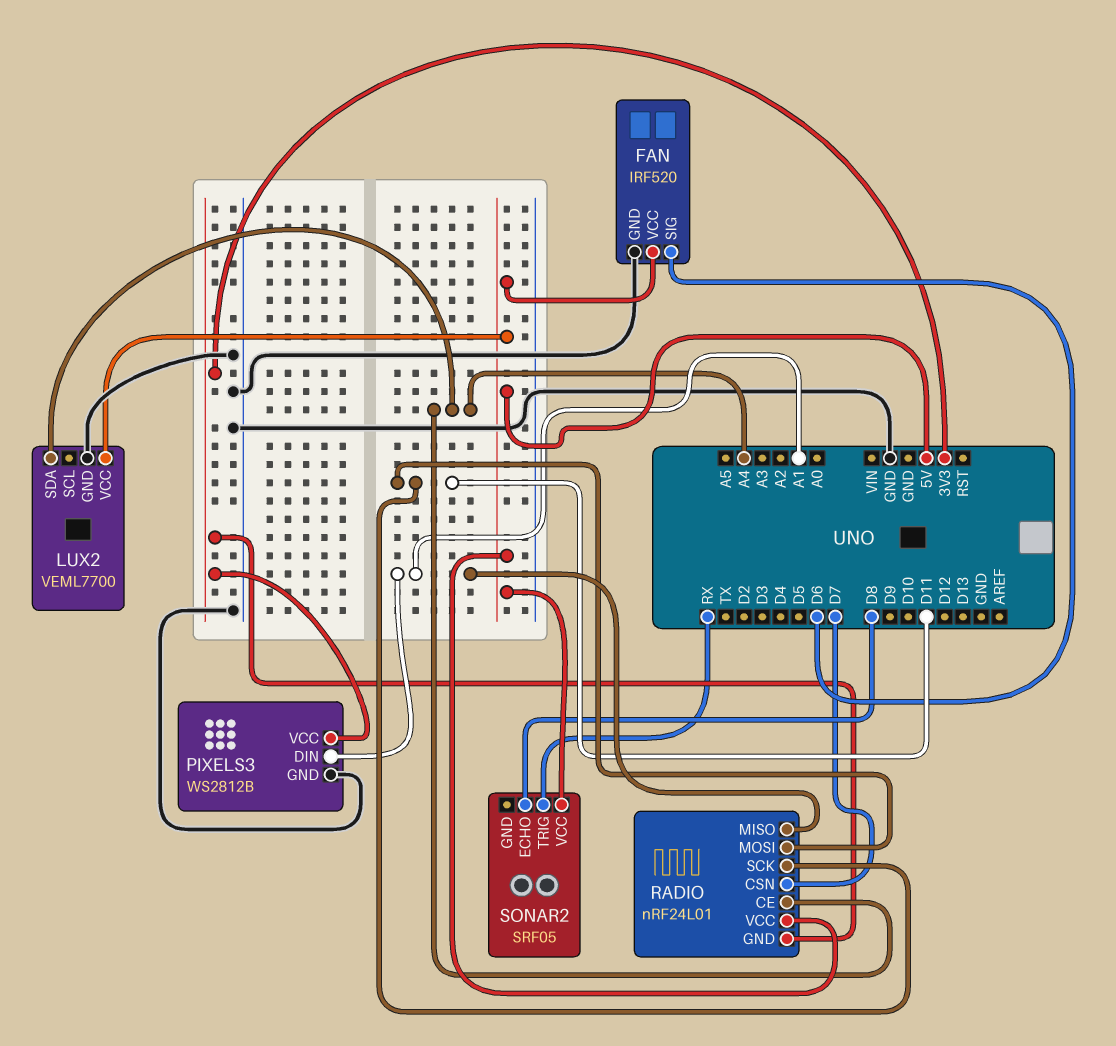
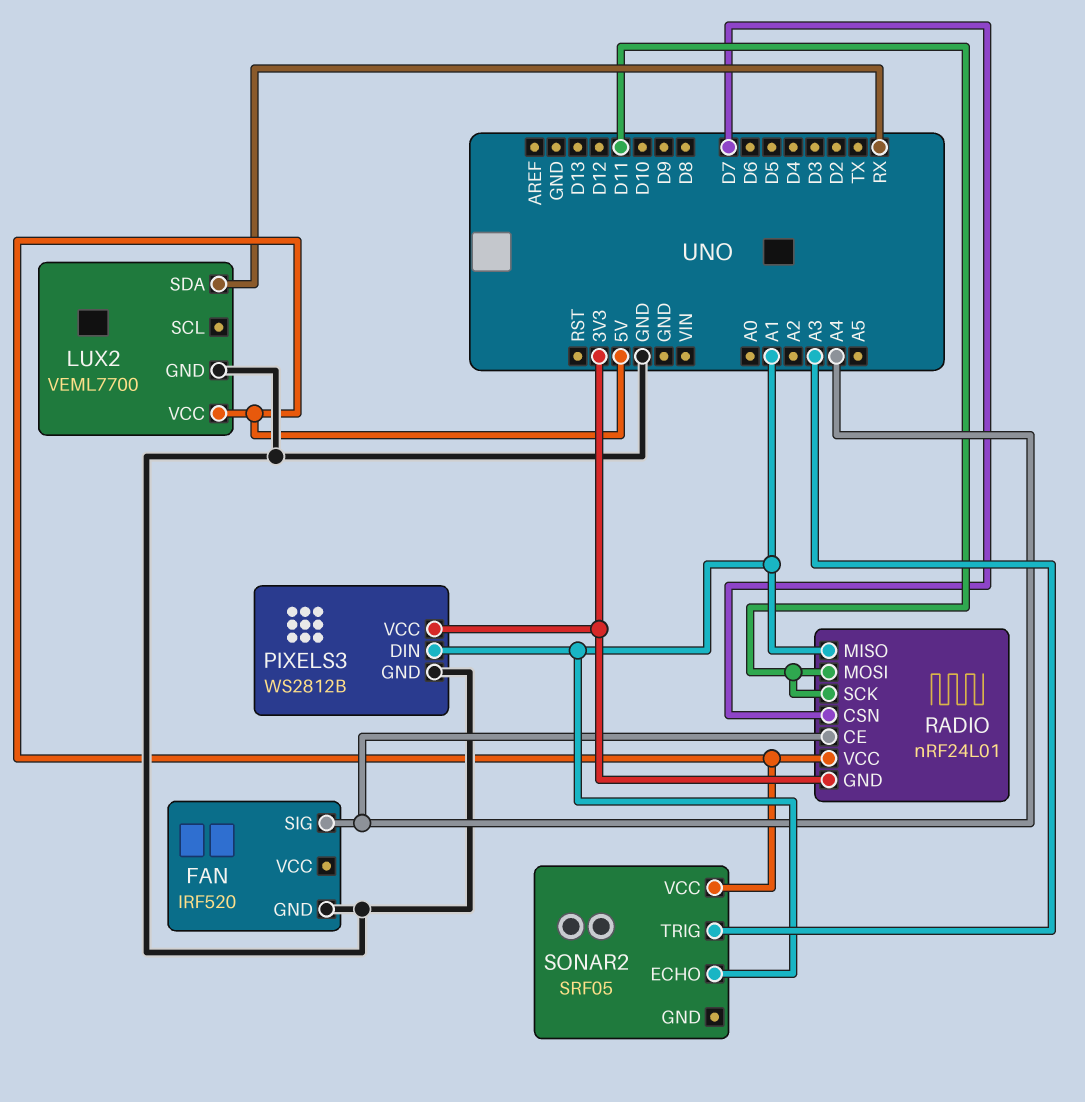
FAN pin SIG: D6 -> A4
FAN pin VCC: 5V -> none
LUX2 pin SDA: A4 -> RX
SONAR2 pin ECHO: D8 -> A1
SONAR2 pin TRIG: RX -> A3

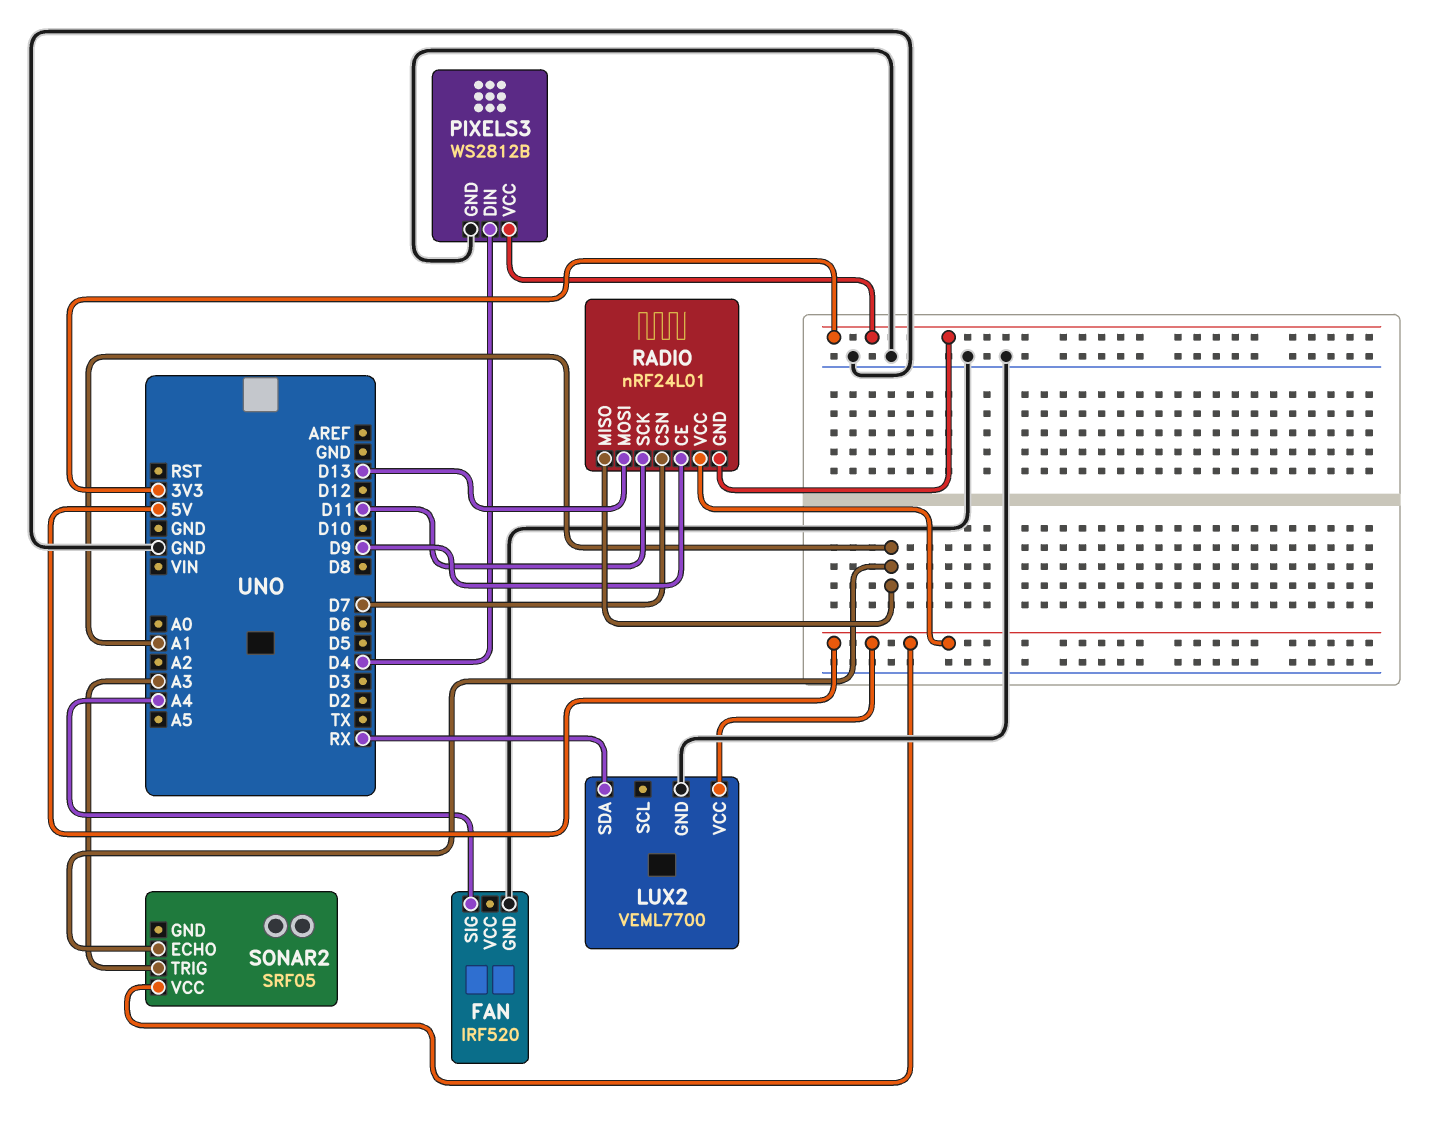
PIXELS3 pin DIN: A1 -> D4
RADIO pin CE: A4 -> D9
RADIO pin MOSI: D11 -> D13

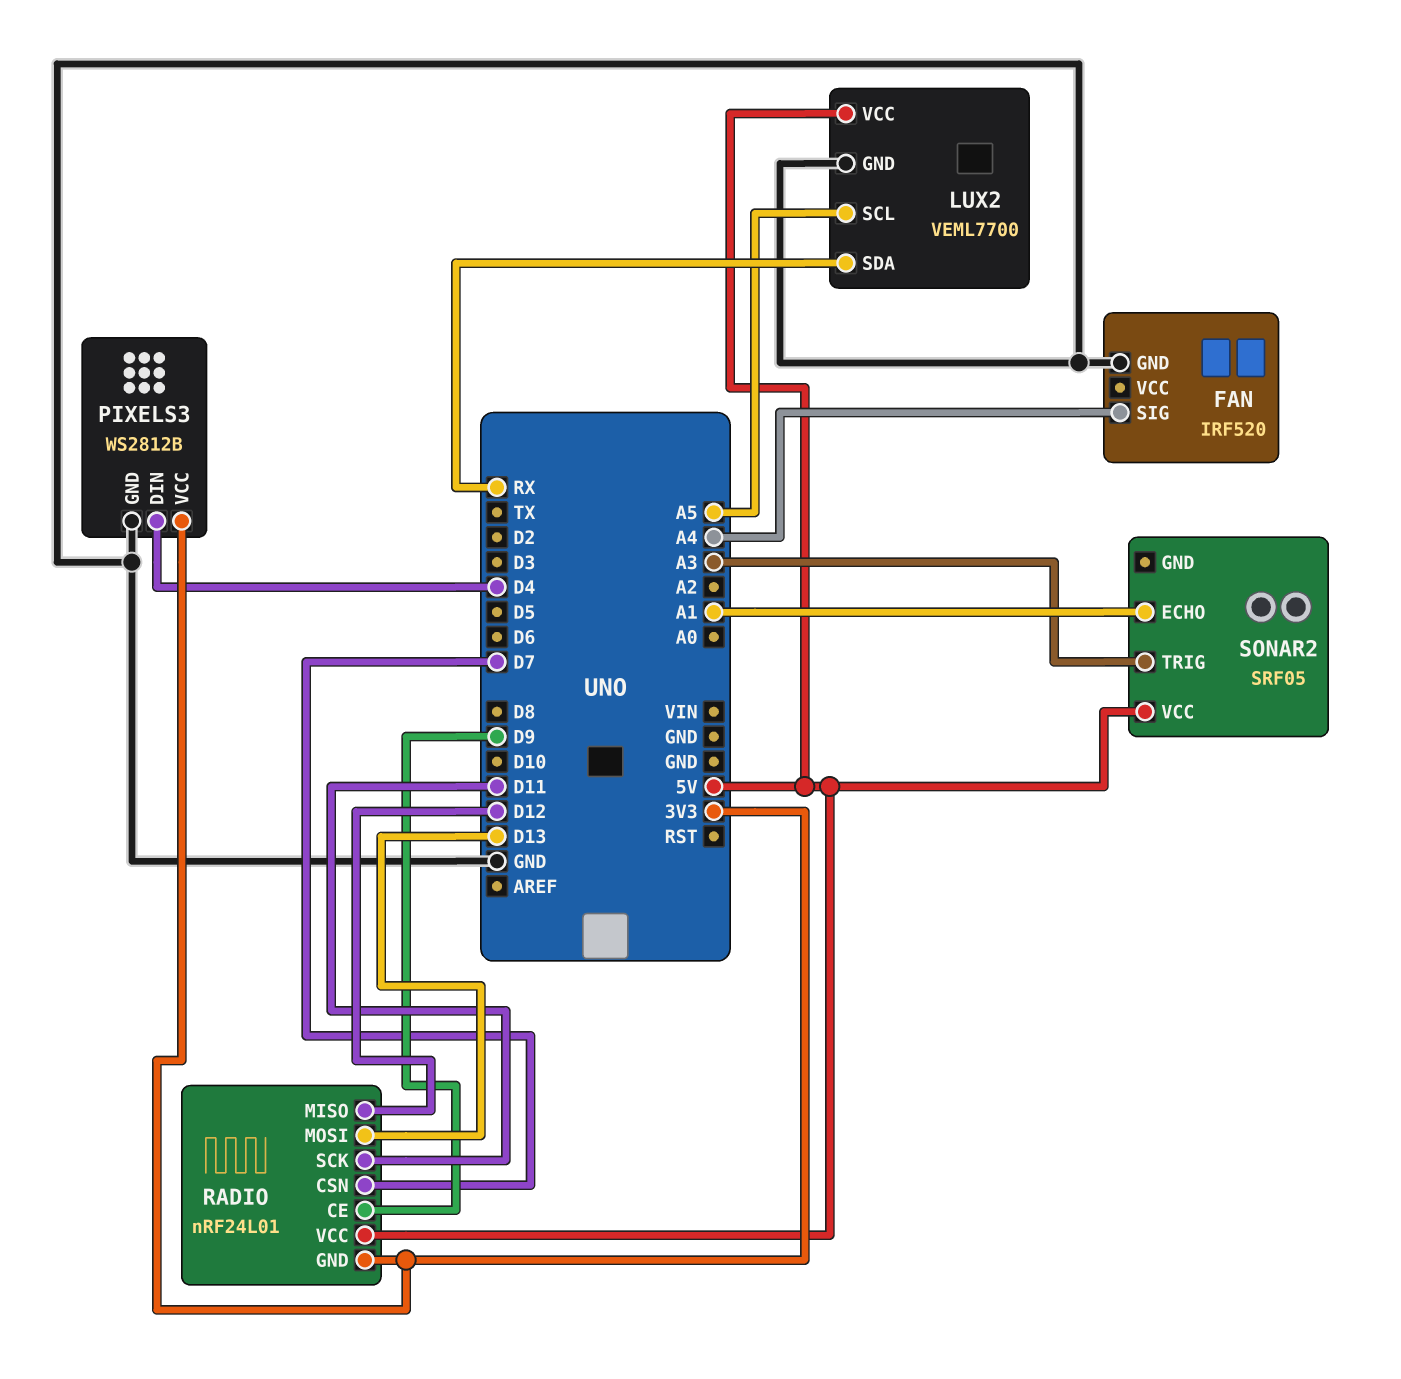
LUX2 pin SCL: none -> A5
RADIO pin MISO: A1 -> D12

